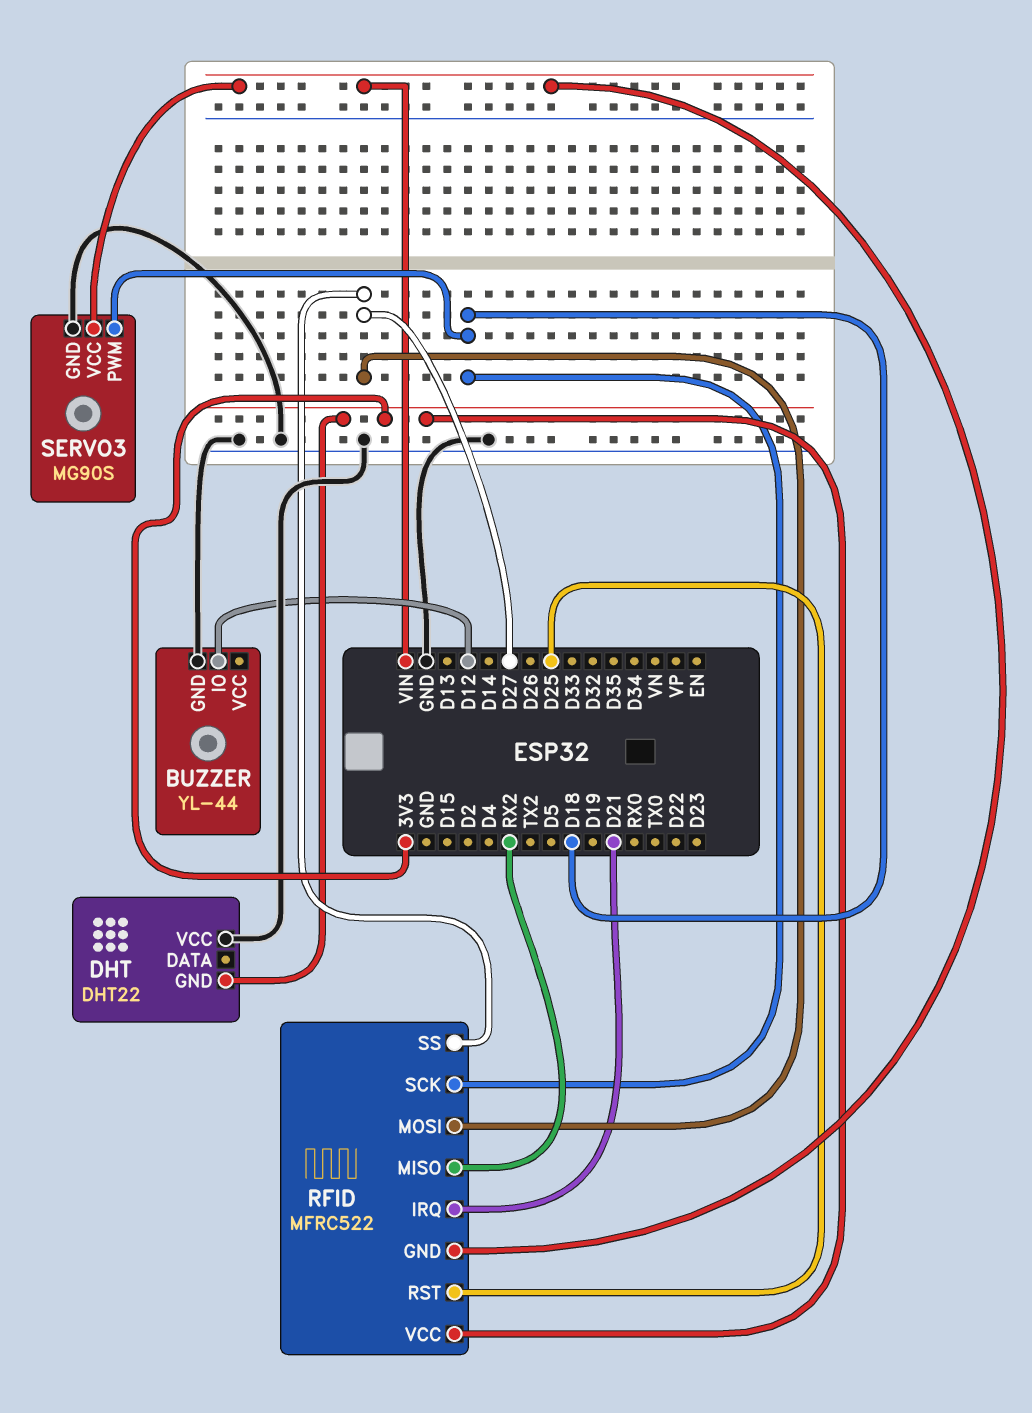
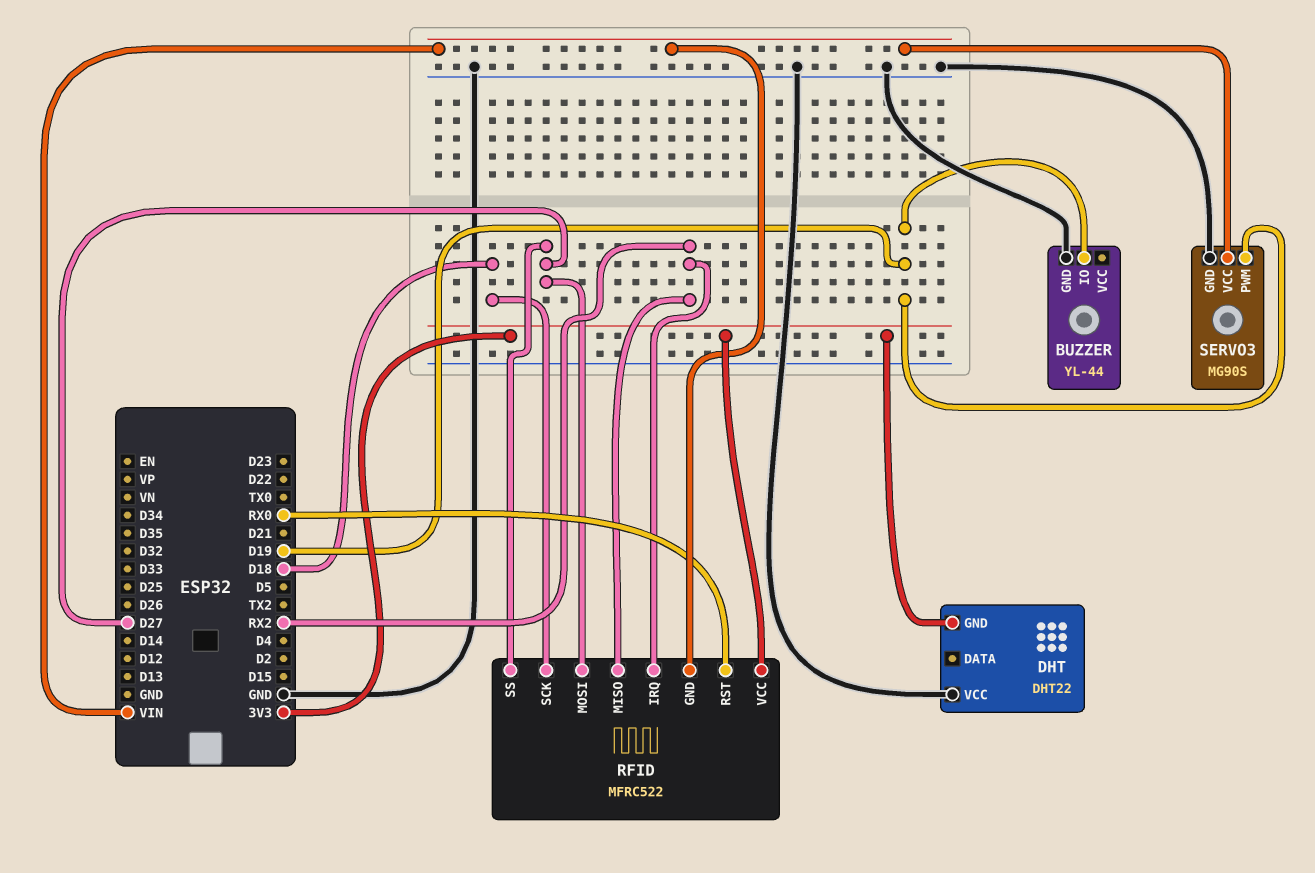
BUZZER pin IO: D12 -> D19
RFID pin IRQ: D21 -> RX2
RFID pin RST: D25 -> RX0
SERVO3 pin PWM: D18 -> D19

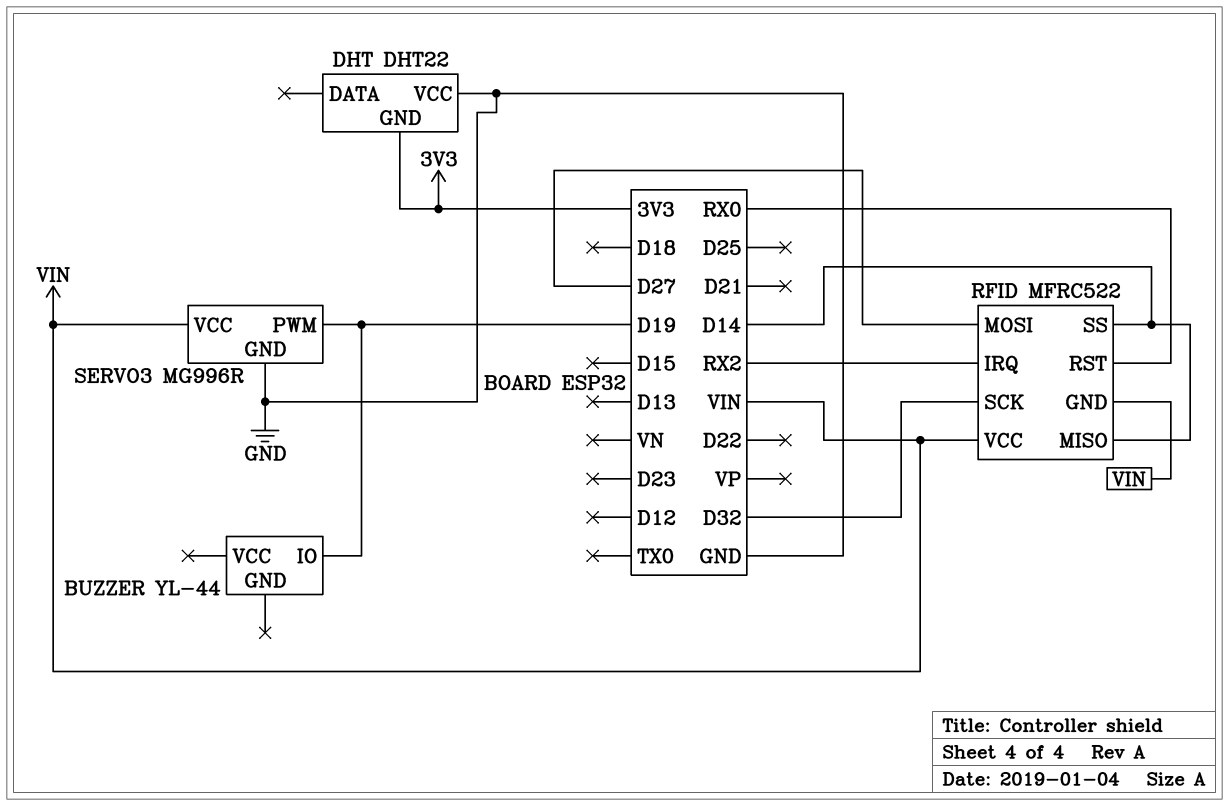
BUZZER pin GND: GND -> none
RFID pin MISO: RX2 -> D14
RFID pin SCK: D18 -> D32
RFID pin SS: D27 -> D14
RFID pin VCC: 3V3 -> VIN
SERVO3: MG90S -> MG996R

